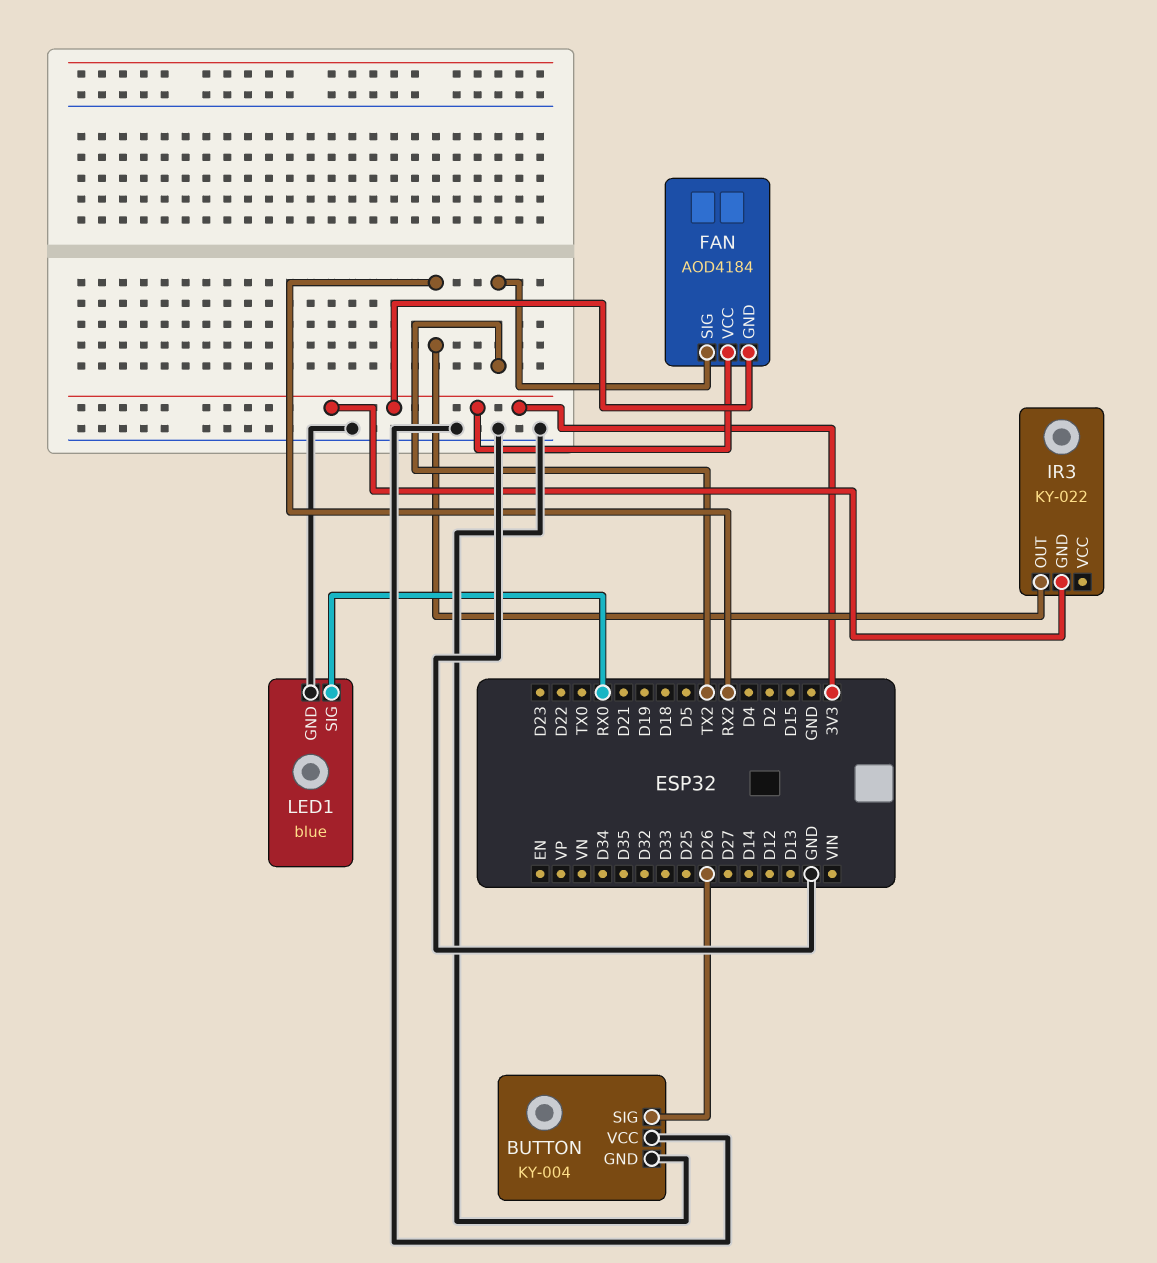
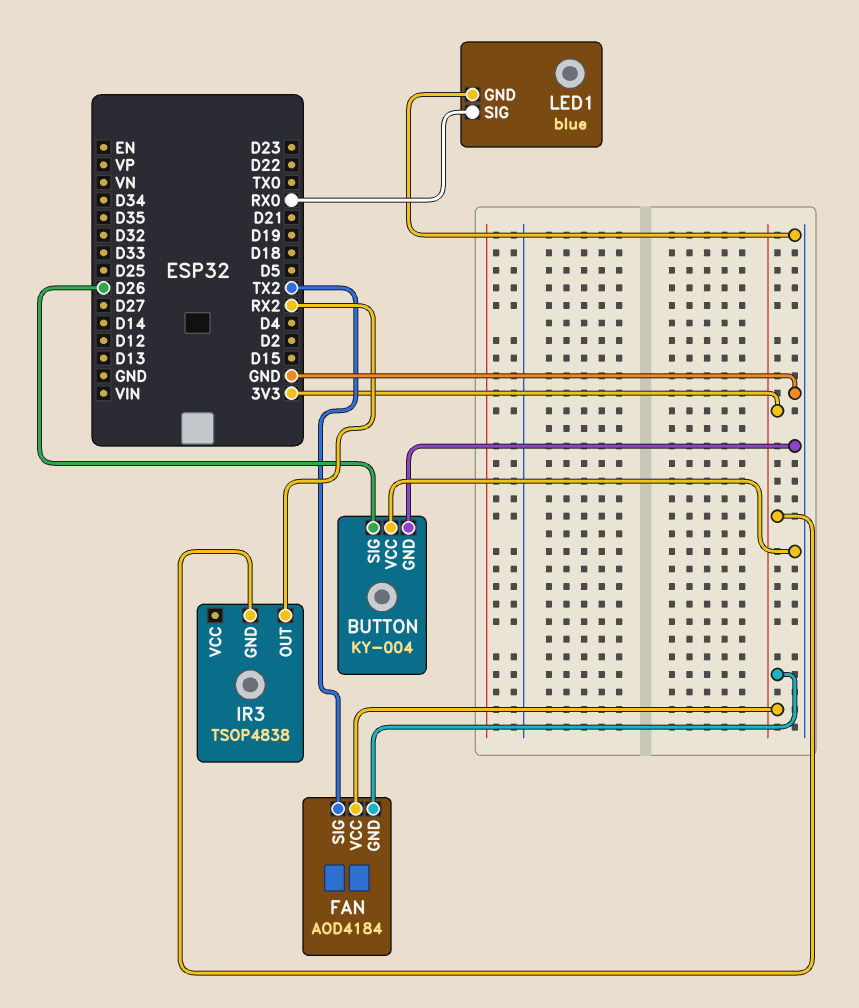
IR3: KY-022 -> TSOP4838

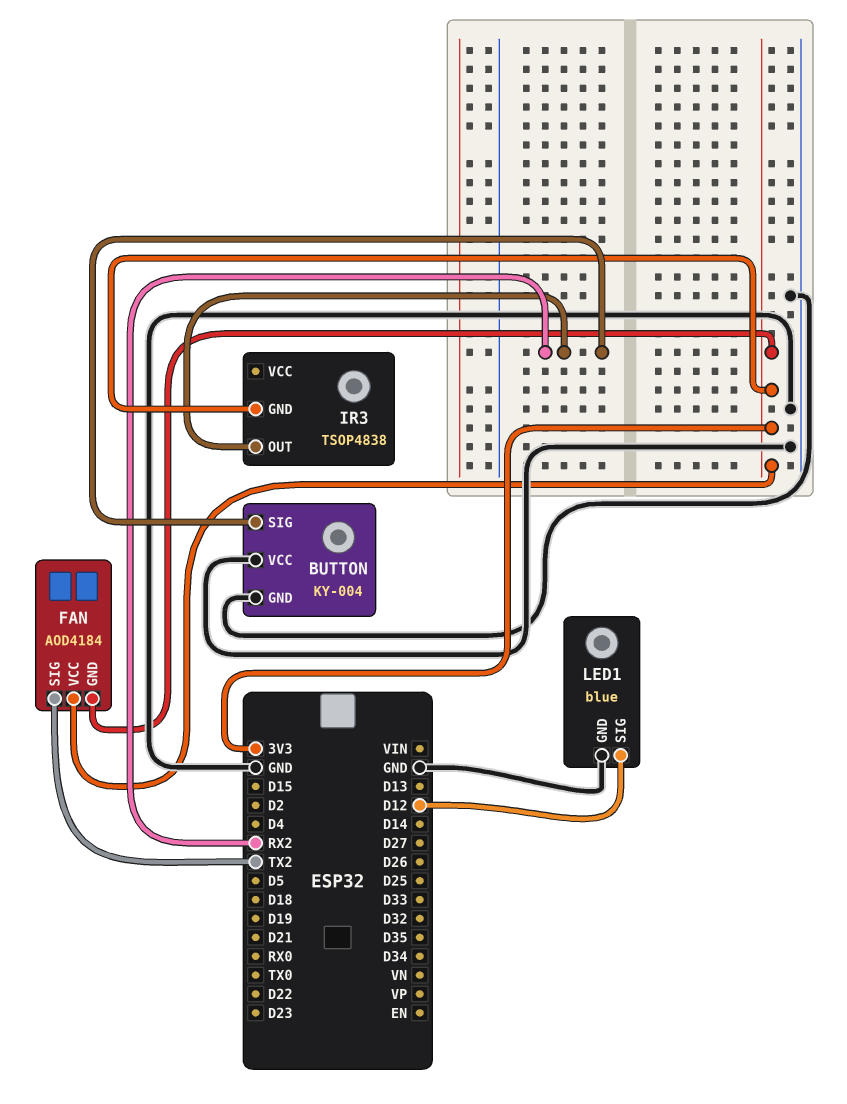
BUTTON pin SIG: D26 -> RX2
LED1 pin SIG: RX0 -> D12

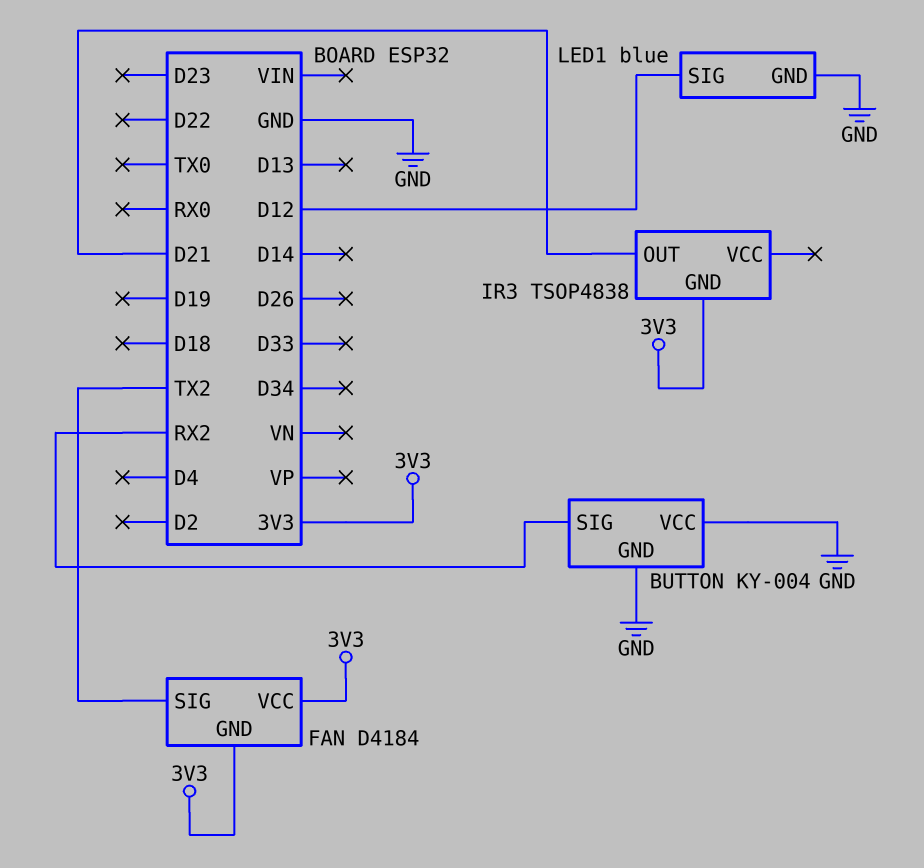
FAN: AOD4184 -> D4184
IR3 pin OUT: RX2 -> D21

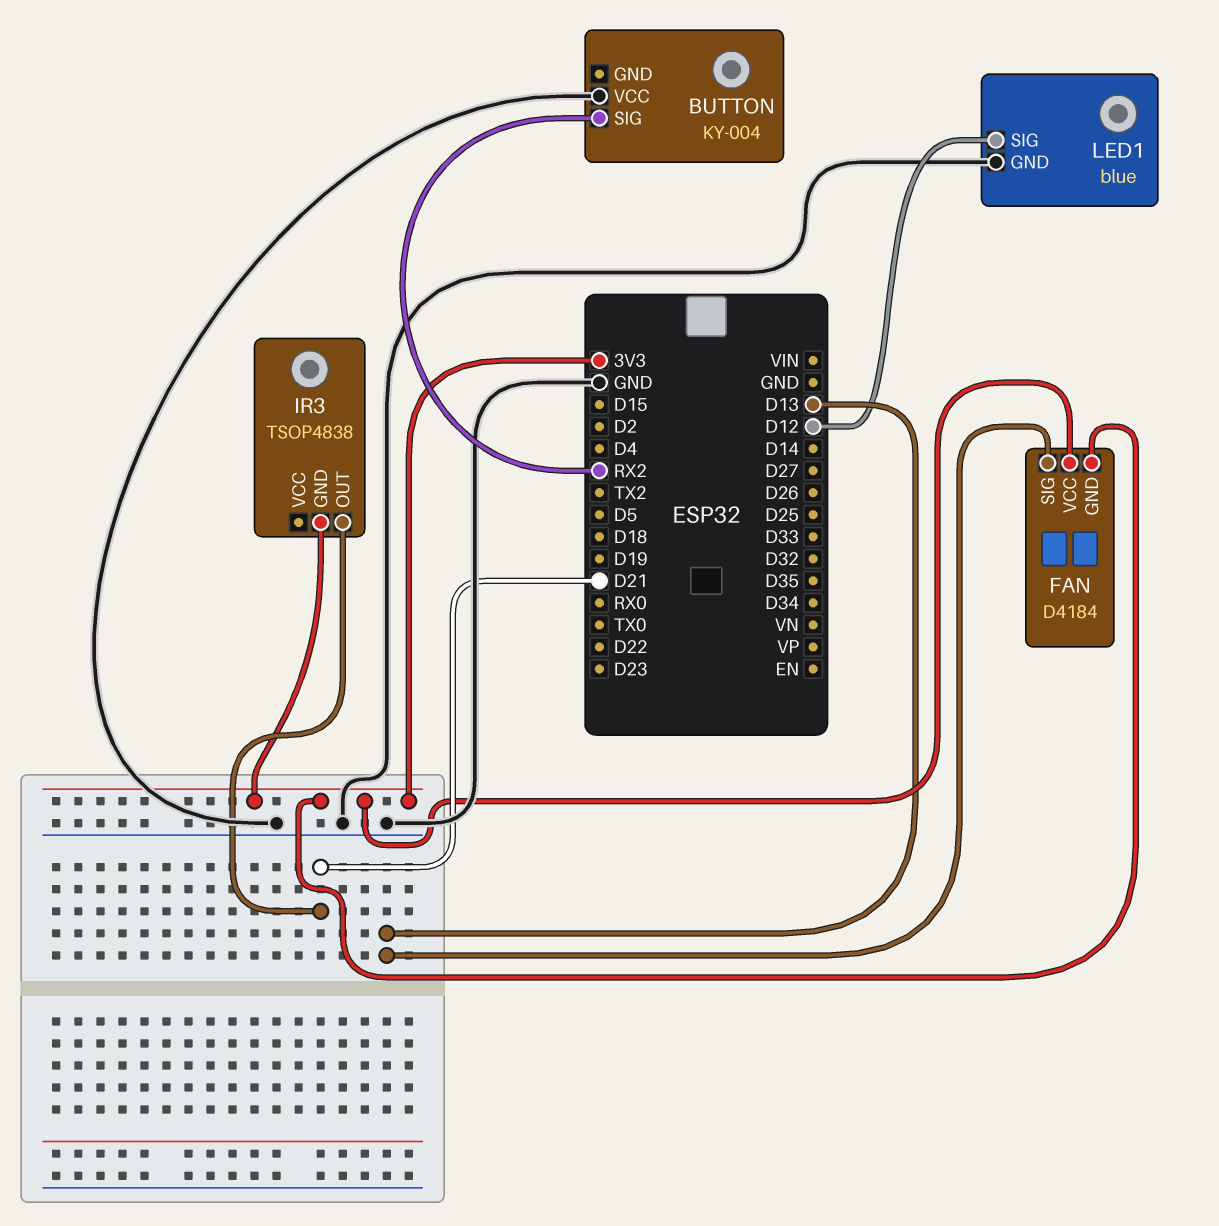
BUTTON pin GND: GND -> none
FAN pin SIG: TX2 -> D13

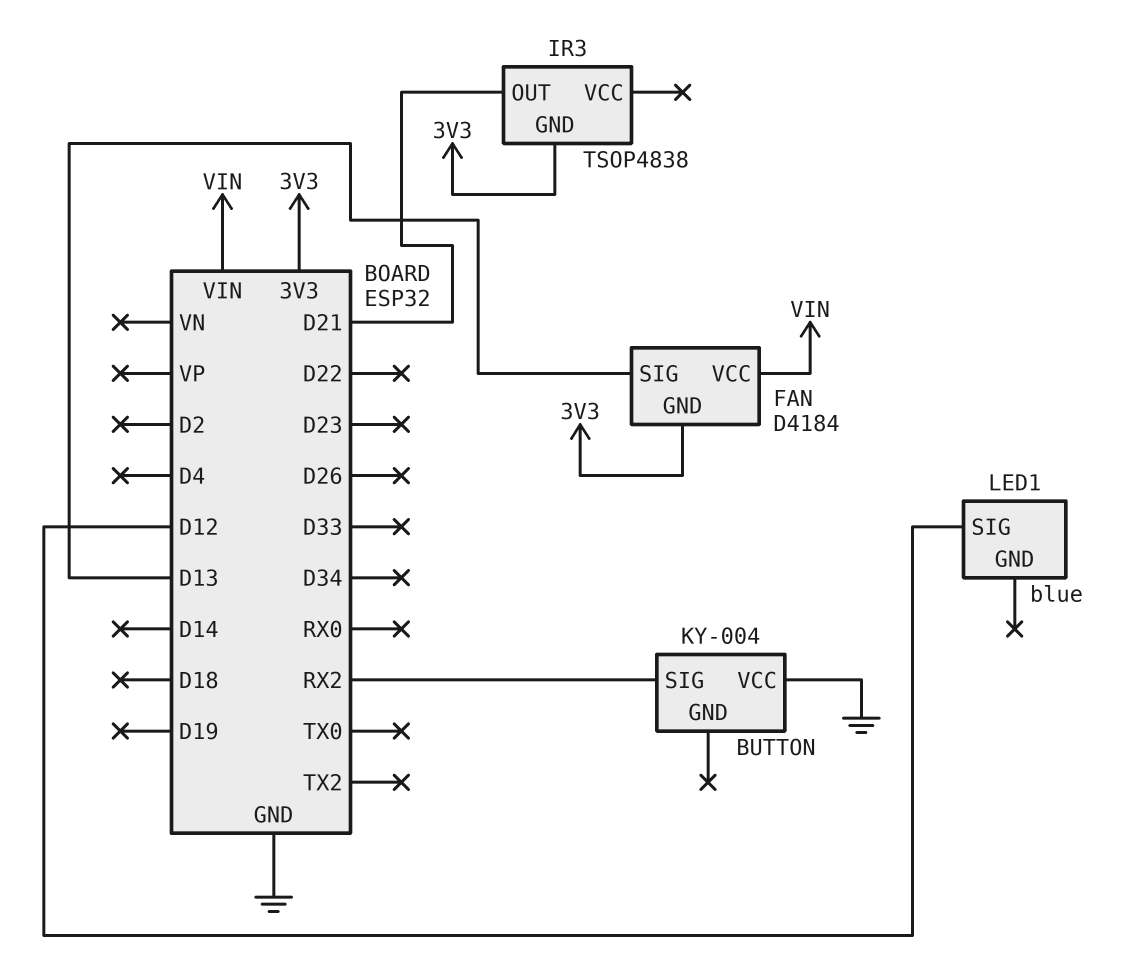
FAN pin VCC: 3V3 -> VIN
LED1 pin GND: GND -> none

